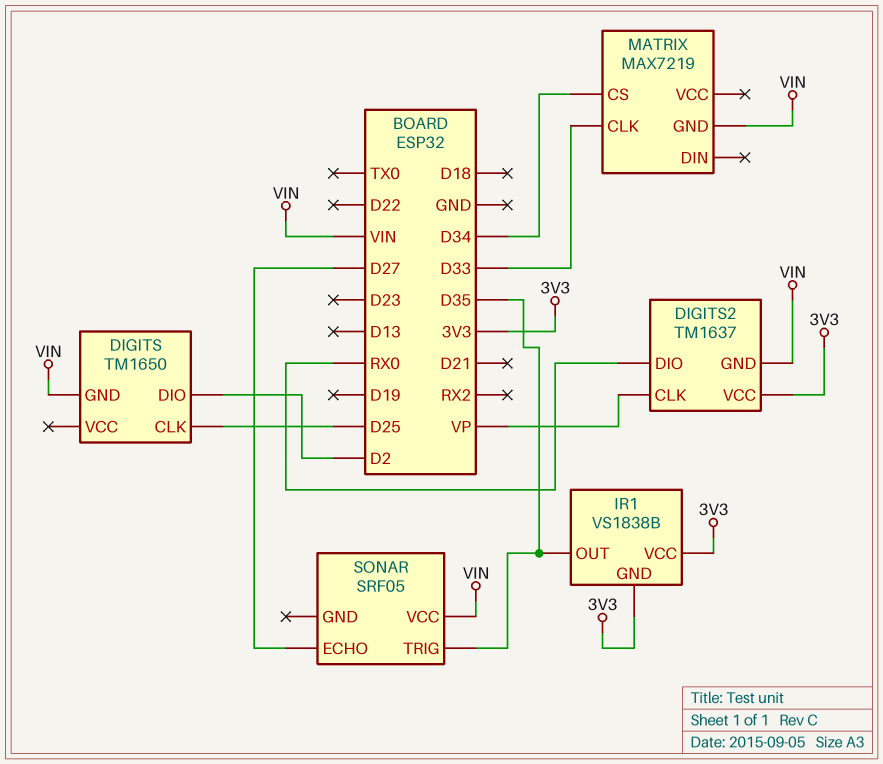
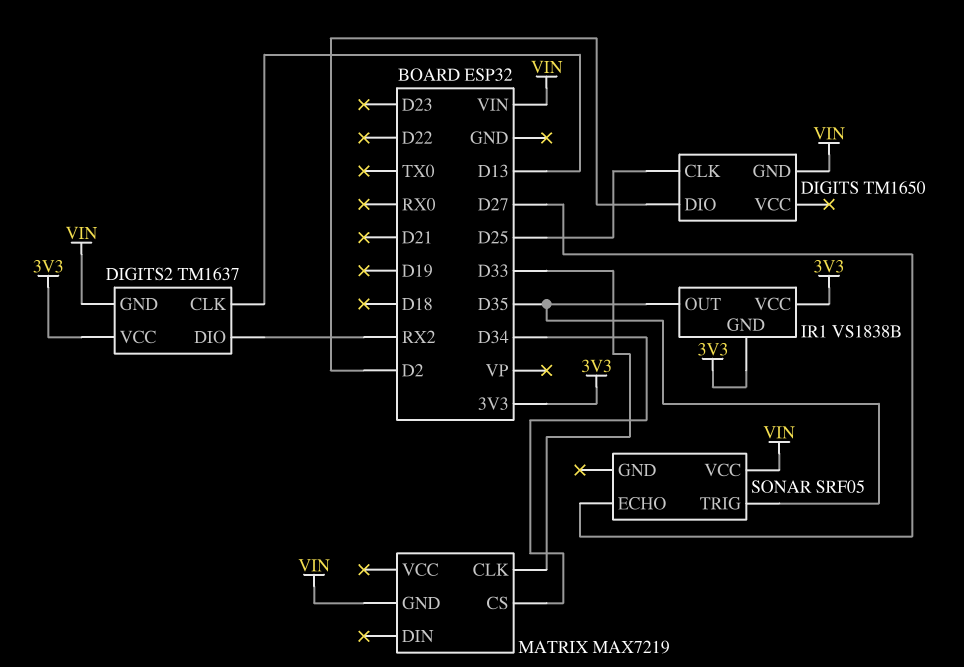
DIGITS2 pin CLK: VP -> D13
DIGITS2 pin DIO: RX0 -> RX2

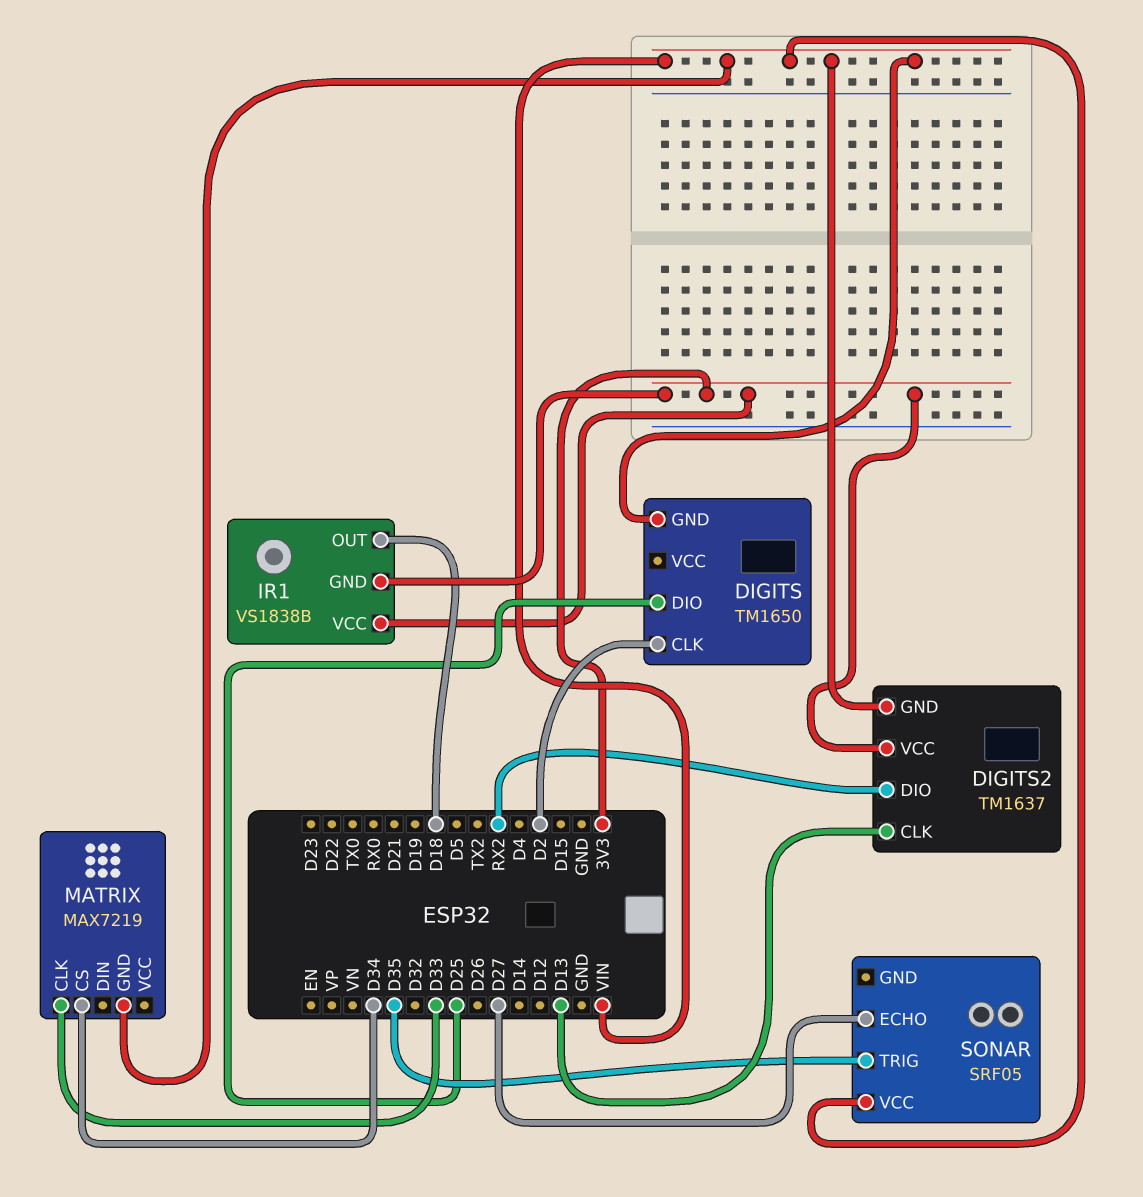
DIGITS pin CLK: D25 -> D2
DIGITS pin DIO: D2 -> D25
IR1 pin OUT: D35 -> D18

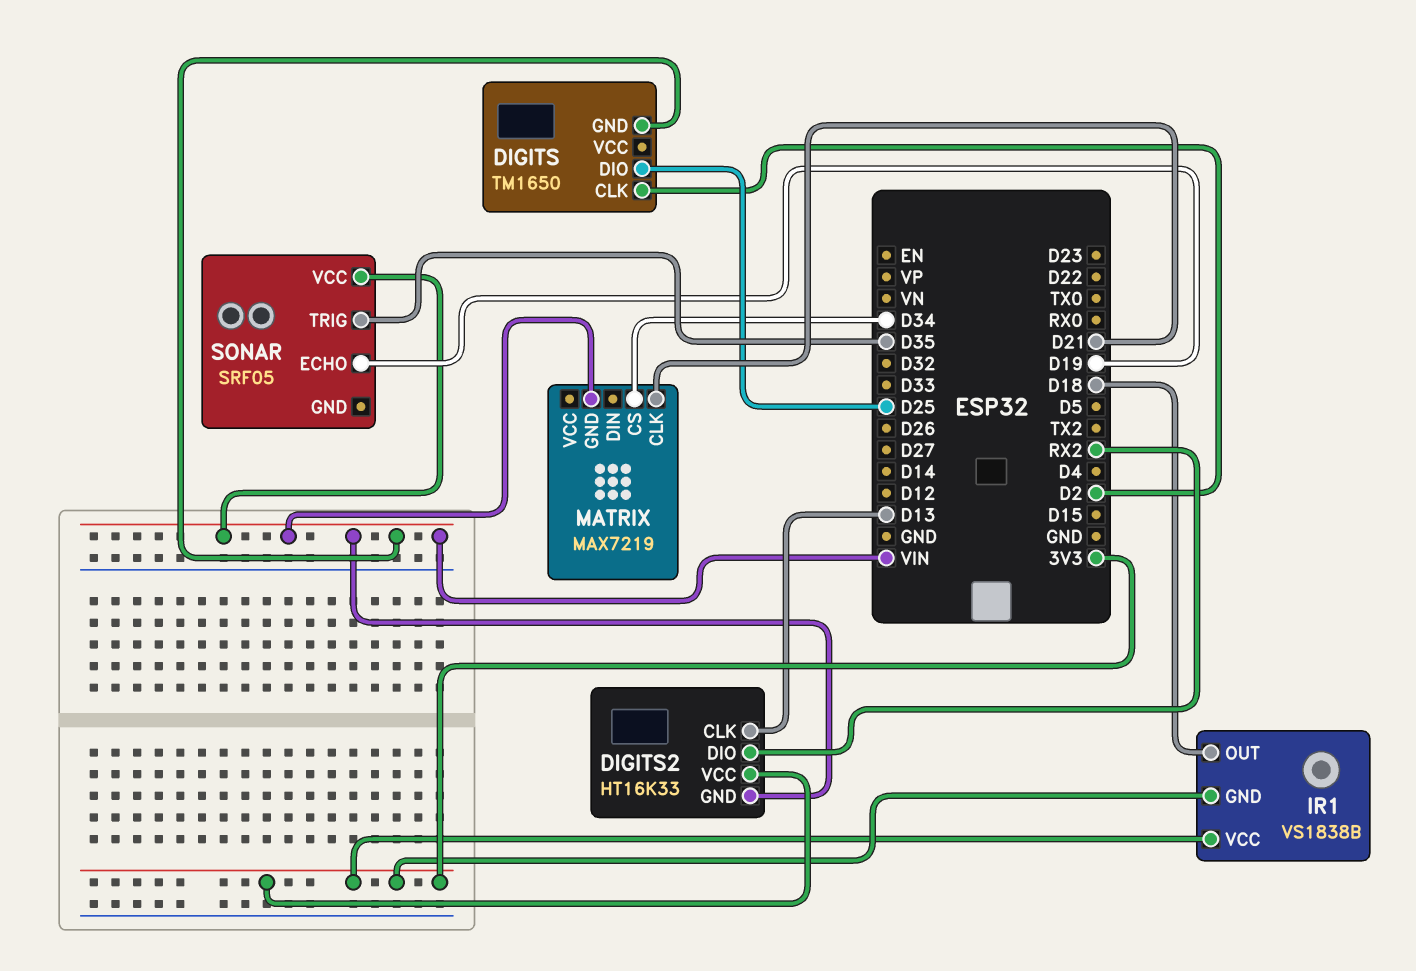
DIGITS2: TM1637 -> HT16K33
MATRIX pin CLK: D33 -> D21
SONAR pin ECHO: D27 -> D19

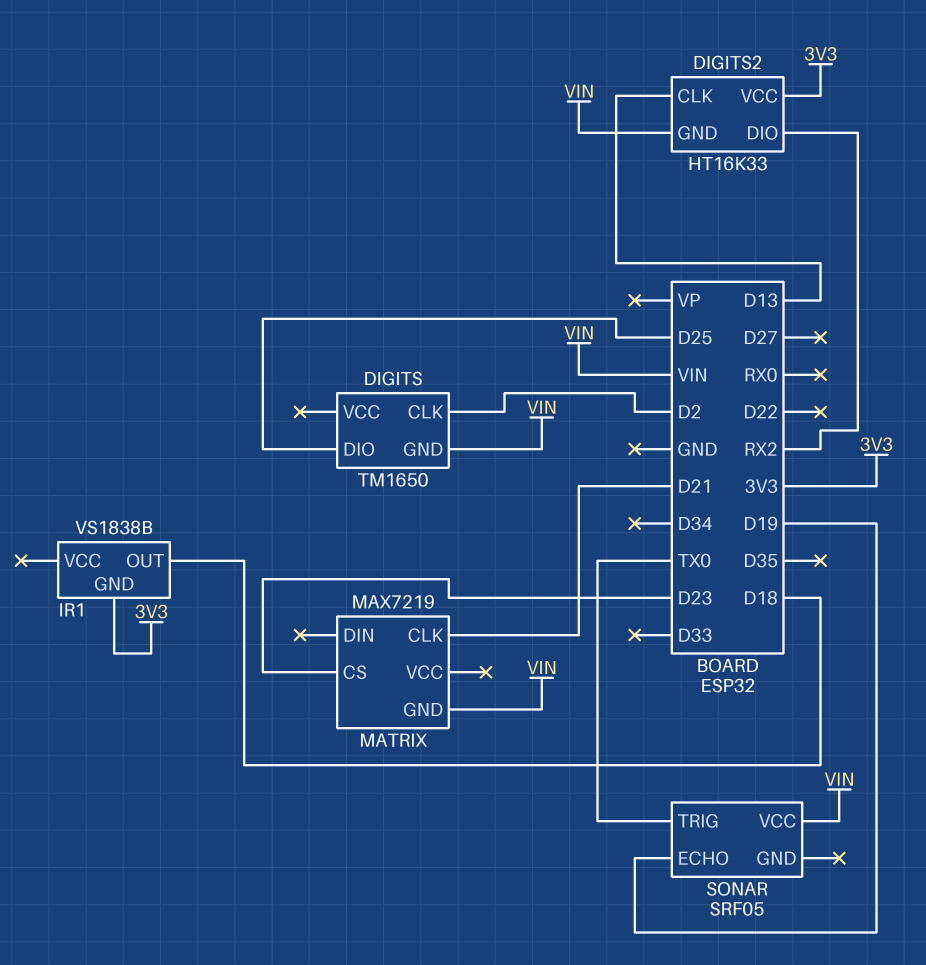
IR1 pin VCC: 3V3 -> none
MATRIX pin CS: D34 -> D23
SONAR pin TRIG: D35 -> TX0

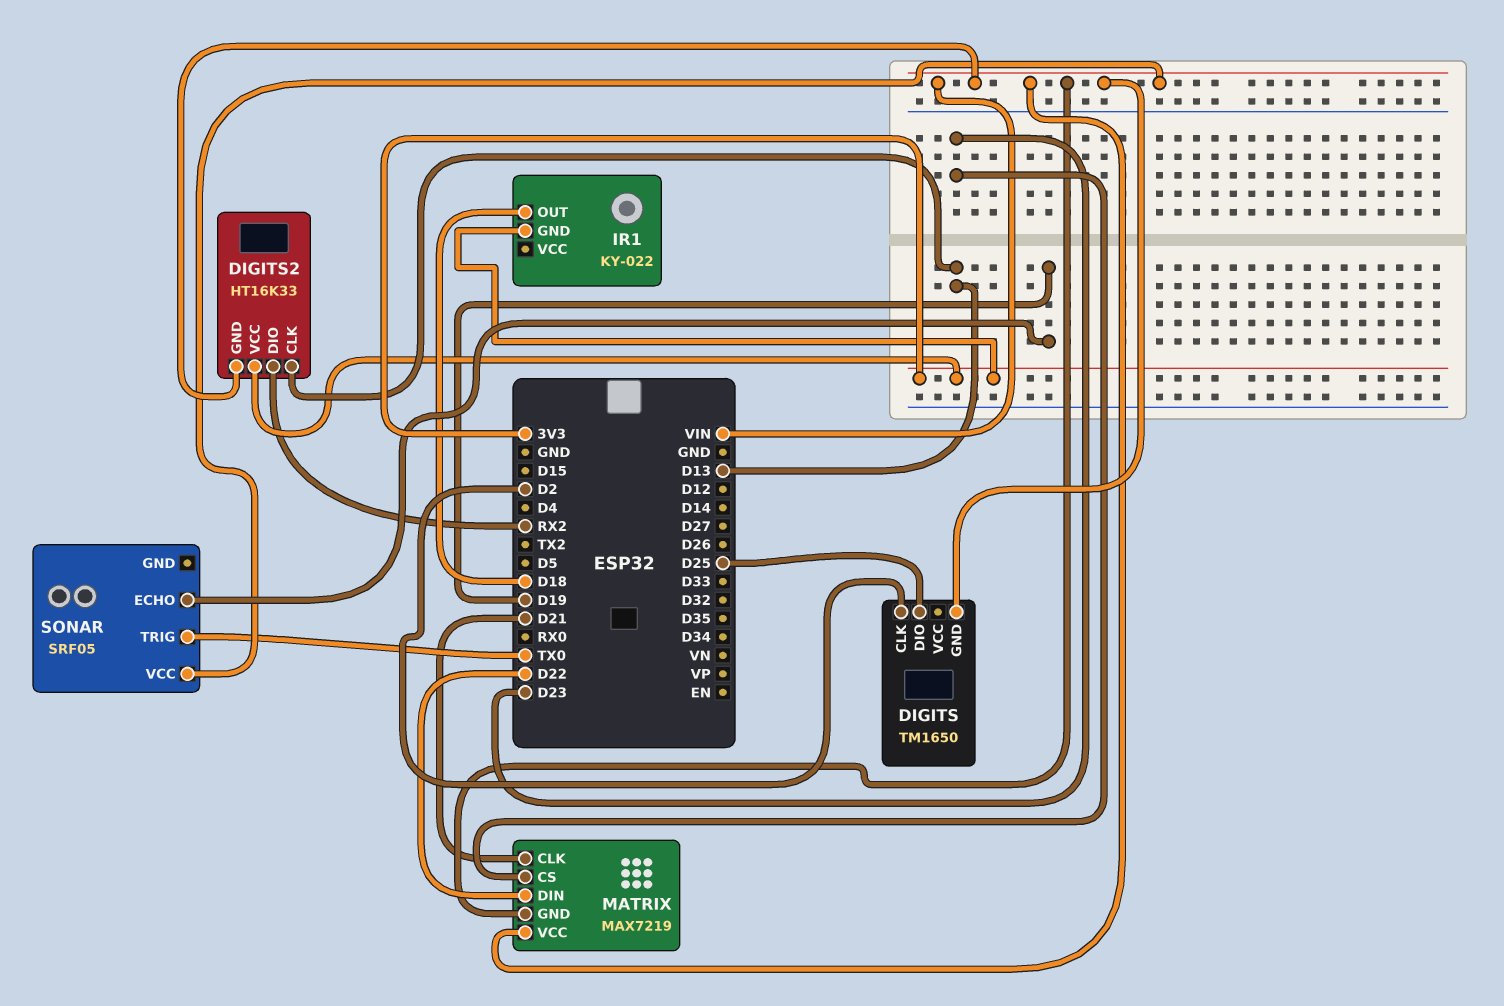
IR1: VS1838B -> KY-022
MATRIX pin DIN: none -> D22
MATRIX pin VCC: none -> VIN

